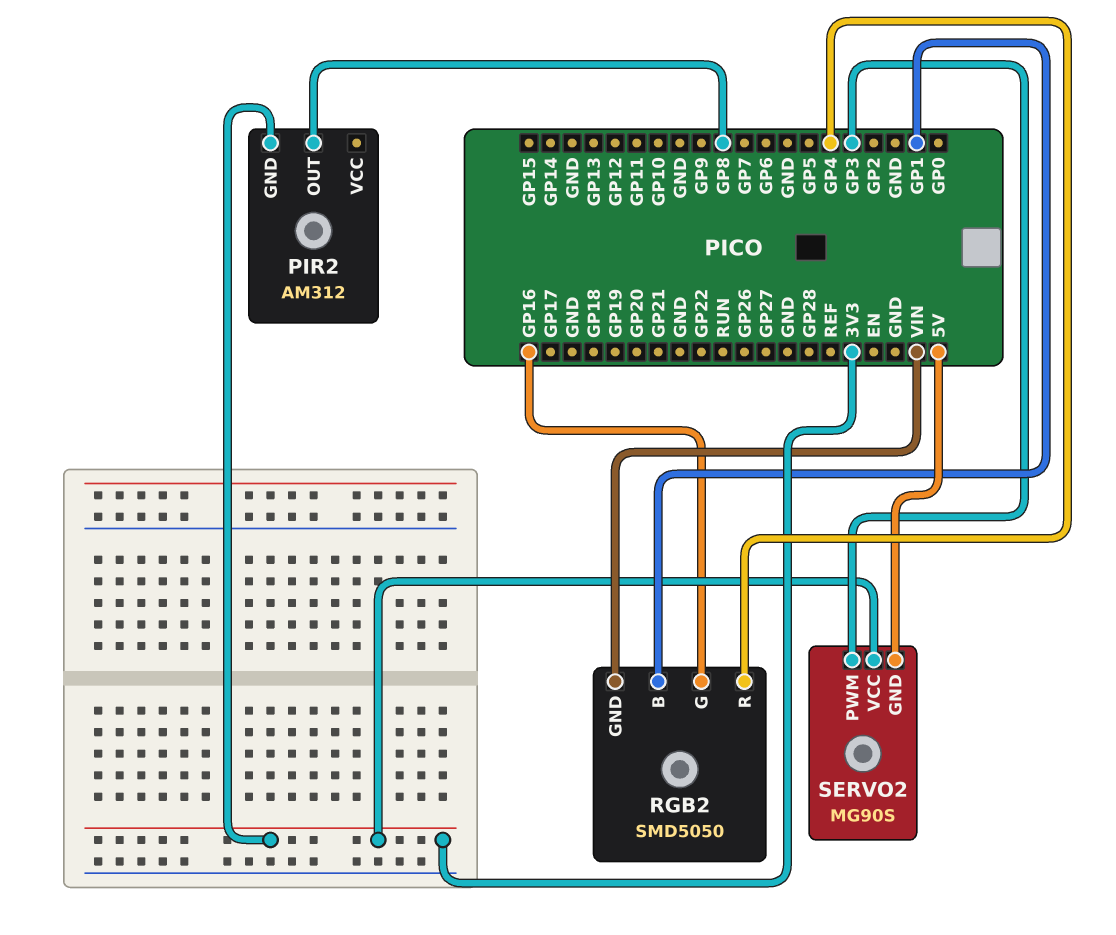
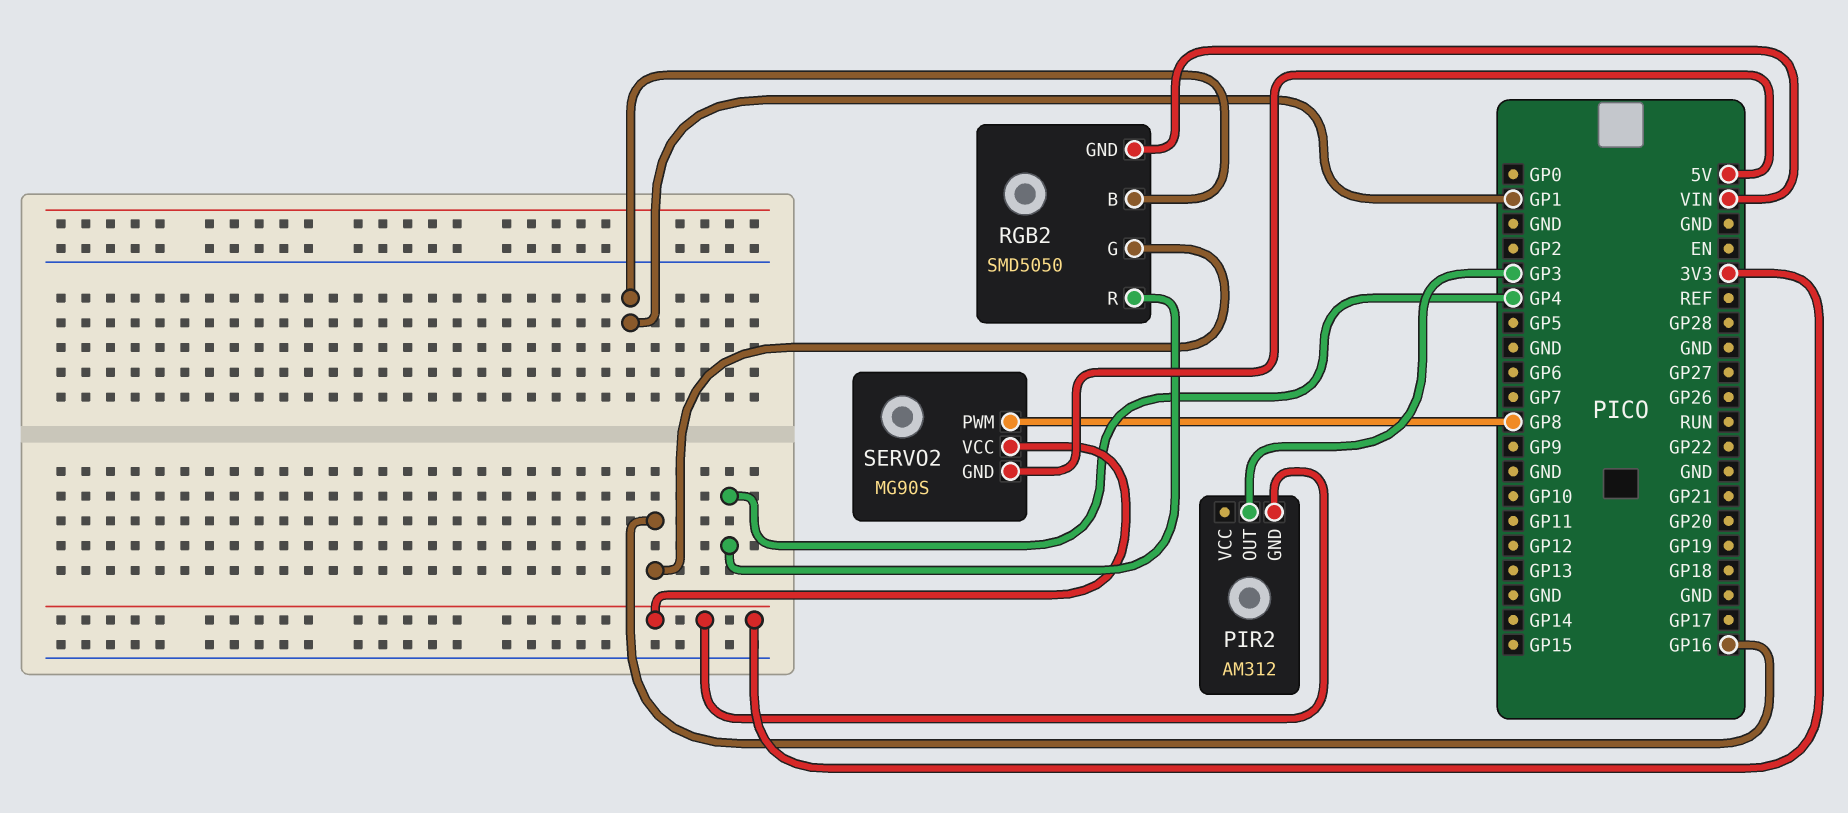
PIR2 pin OUT: GP8 -> GP3
SERVO2 pin PWM: GP3 -> GP8

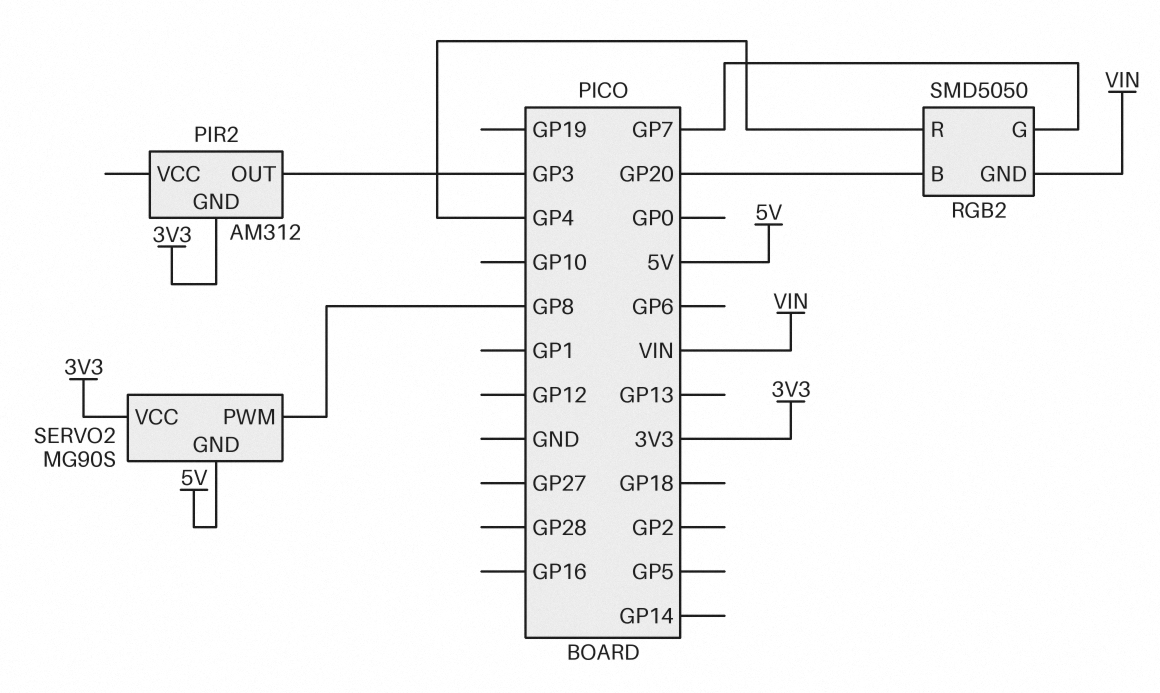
RGB2 pin B: GP1 -> GP20
RGB2 pin G: GP16 -> GP7

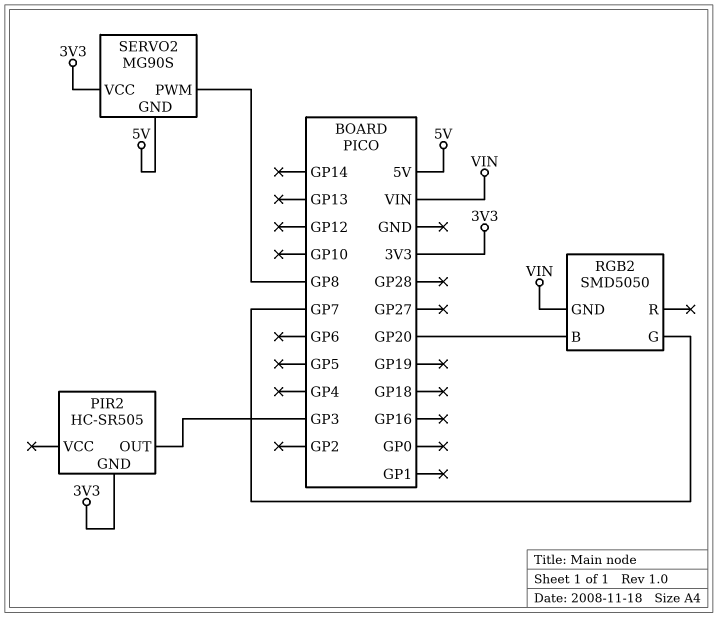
PIR2: AM312 -> HC-SR505
RGB2 pin R: GP4 -> none

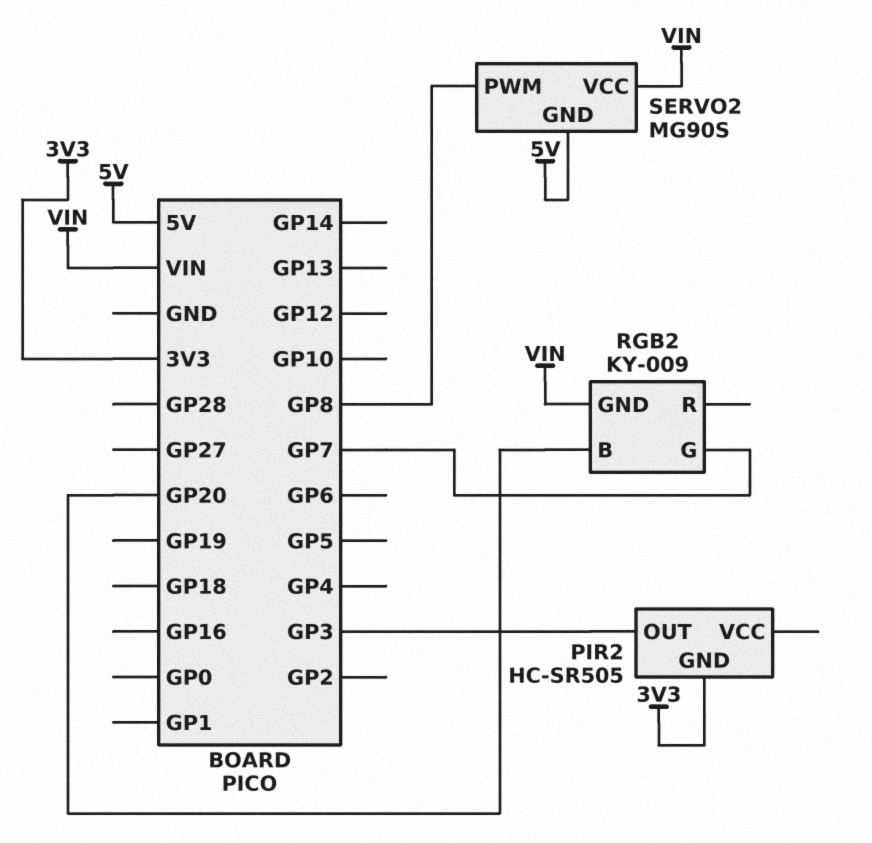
RGB2: SMD5050 -> KY-009
SERVO2 pin VCC: 3V3 -> VIN

